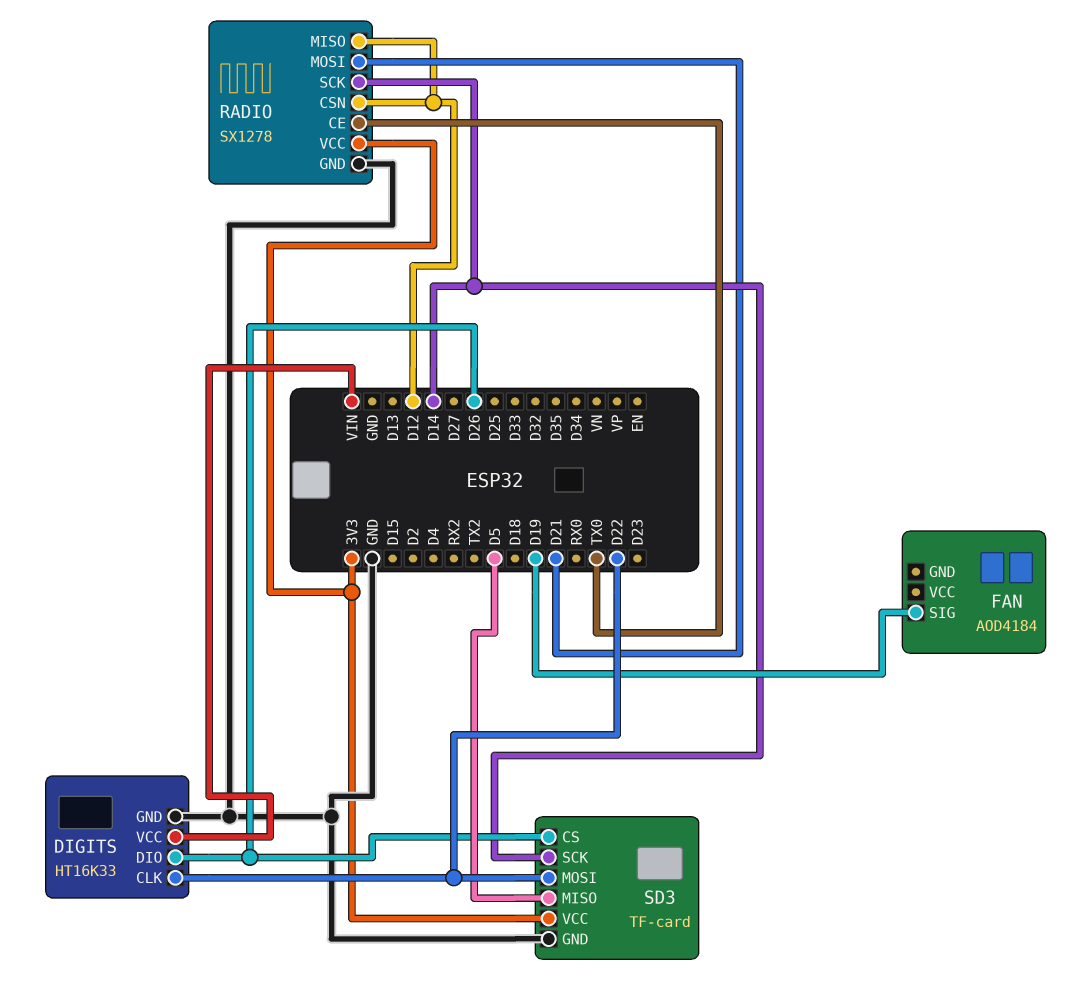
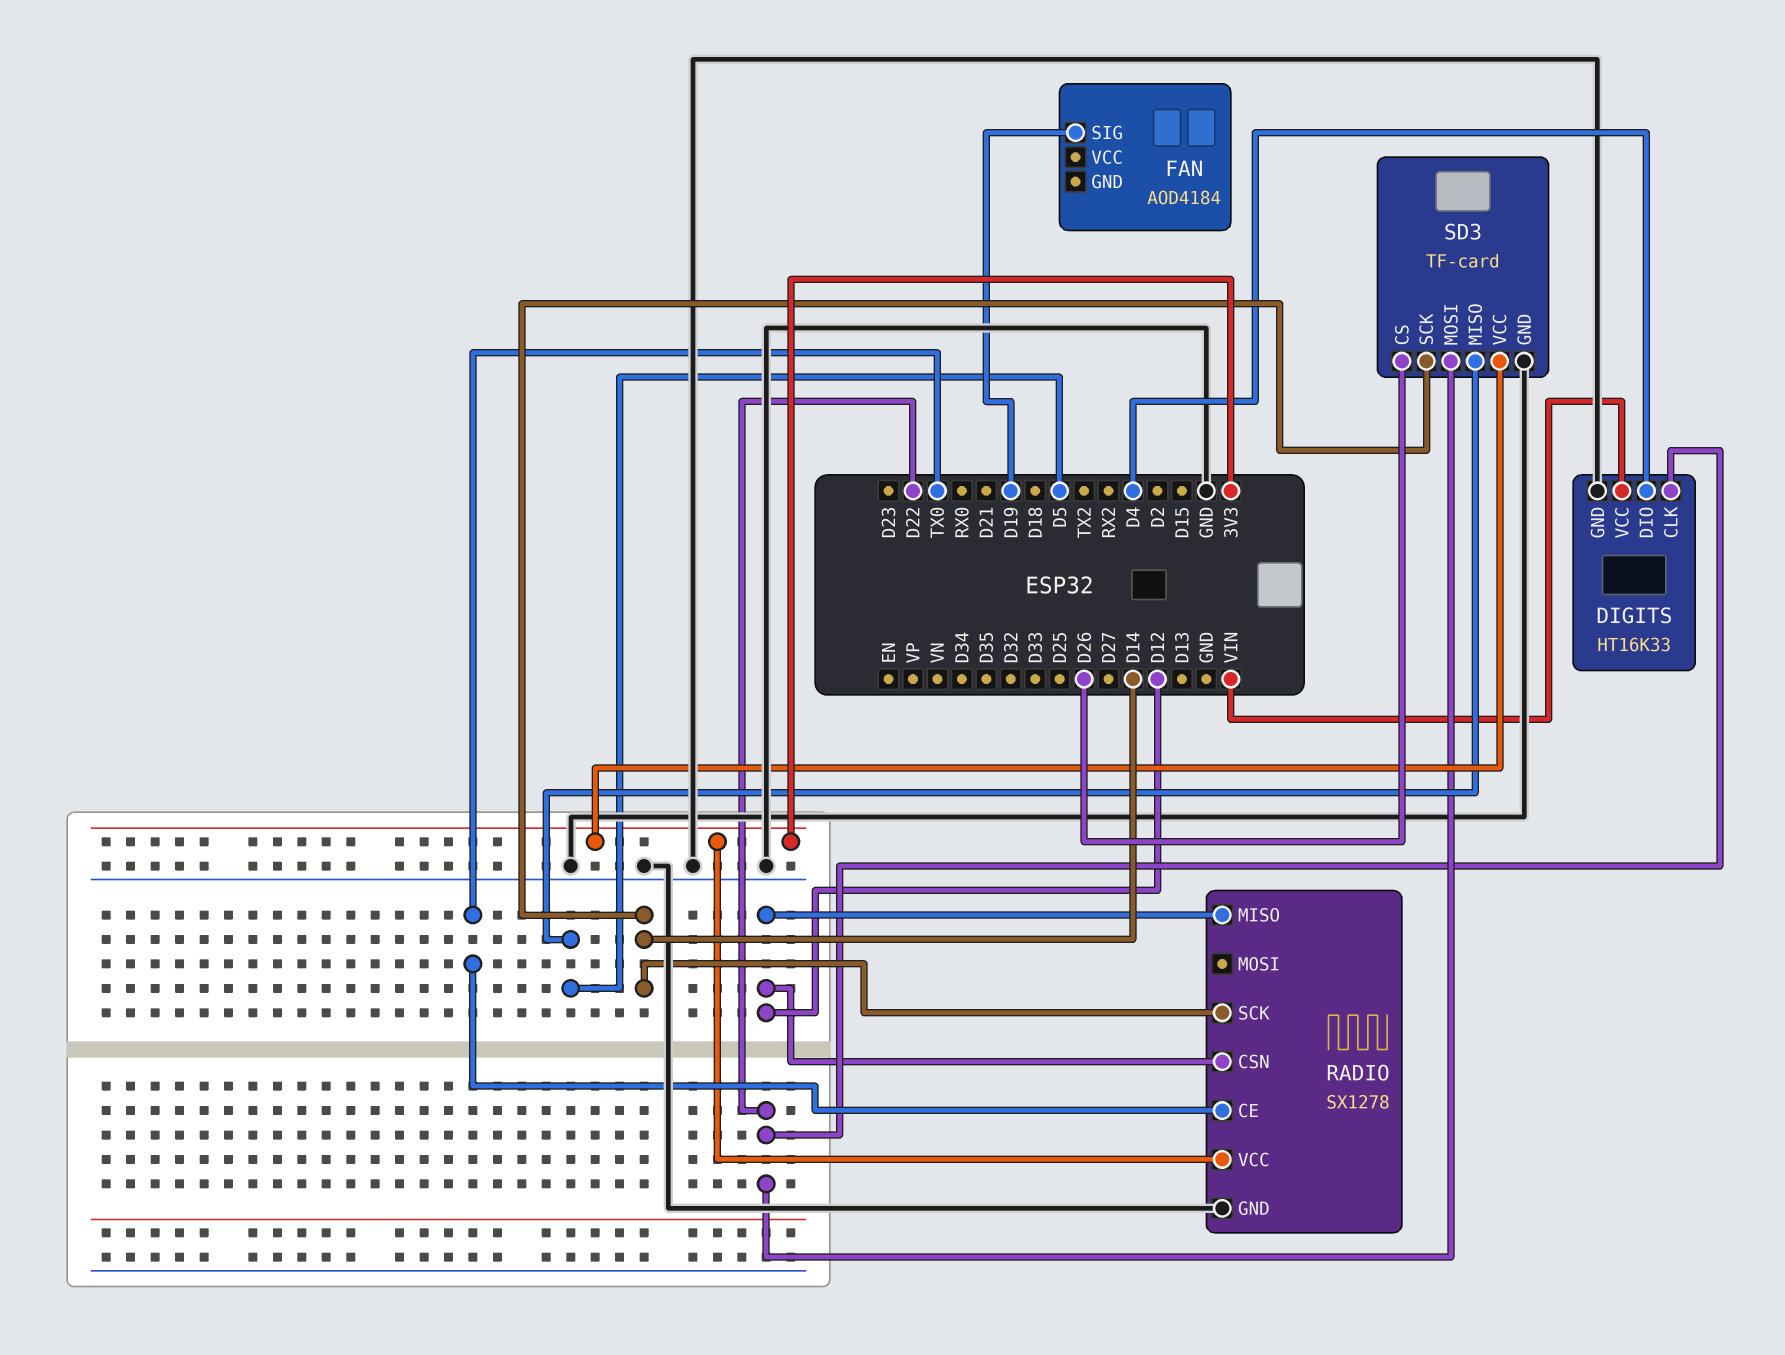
DIGITS pin DIO: D26 -> D4
RADIO pin MOSI: D21 -> none

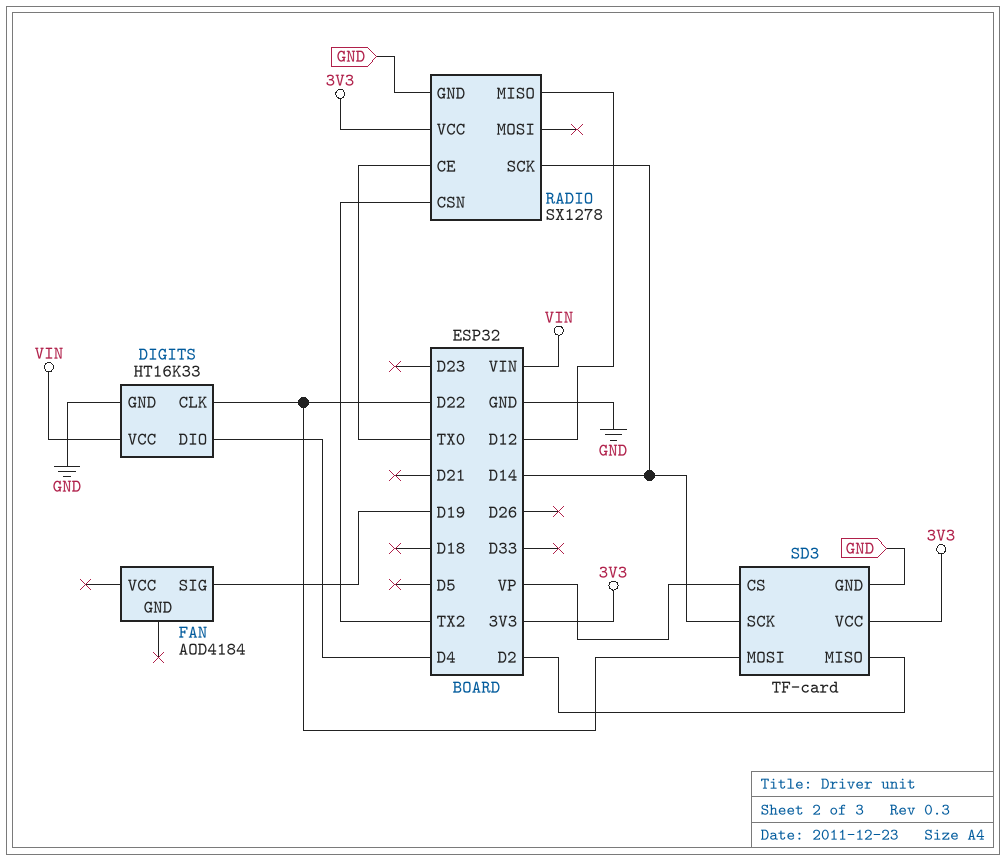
RADIO pin CSN: D12 -> TX2
SD3 pin CS: D26 -> VP
SD3 pin MISO: D5 -> D2

